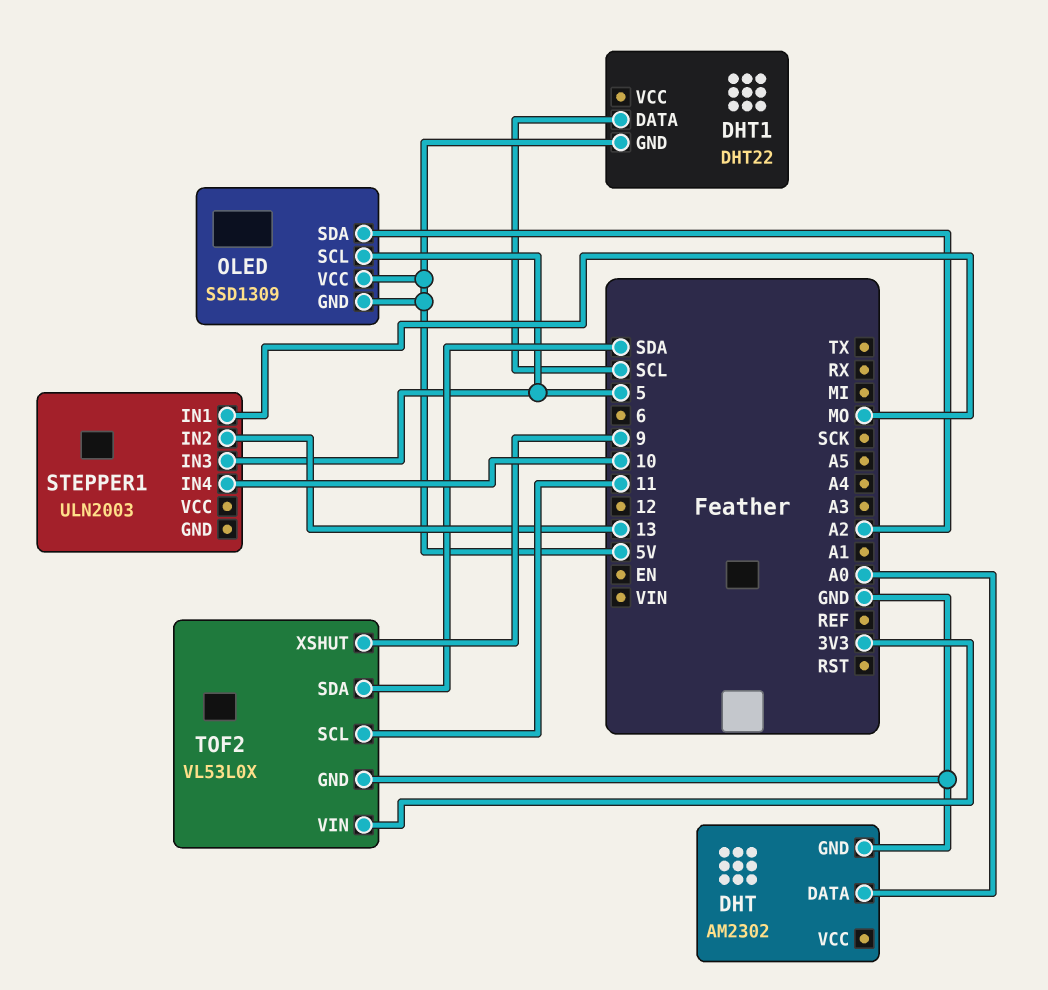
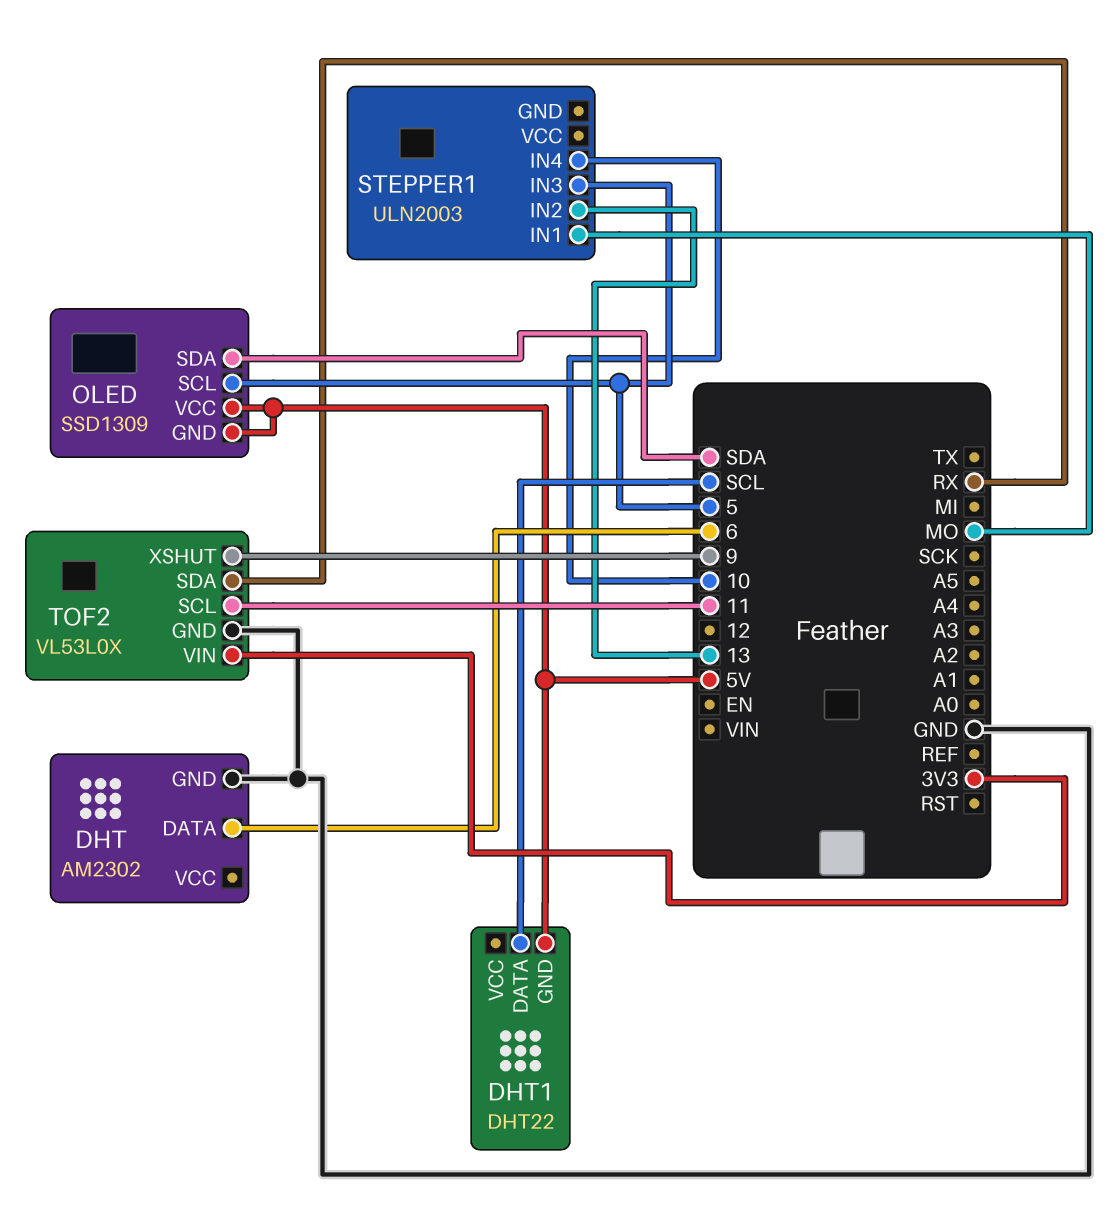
DHT pin DATA: A0 -> 6
OLED pin SDA: A2 -> SDA
TOF2 pin SDA: SDA -> RX

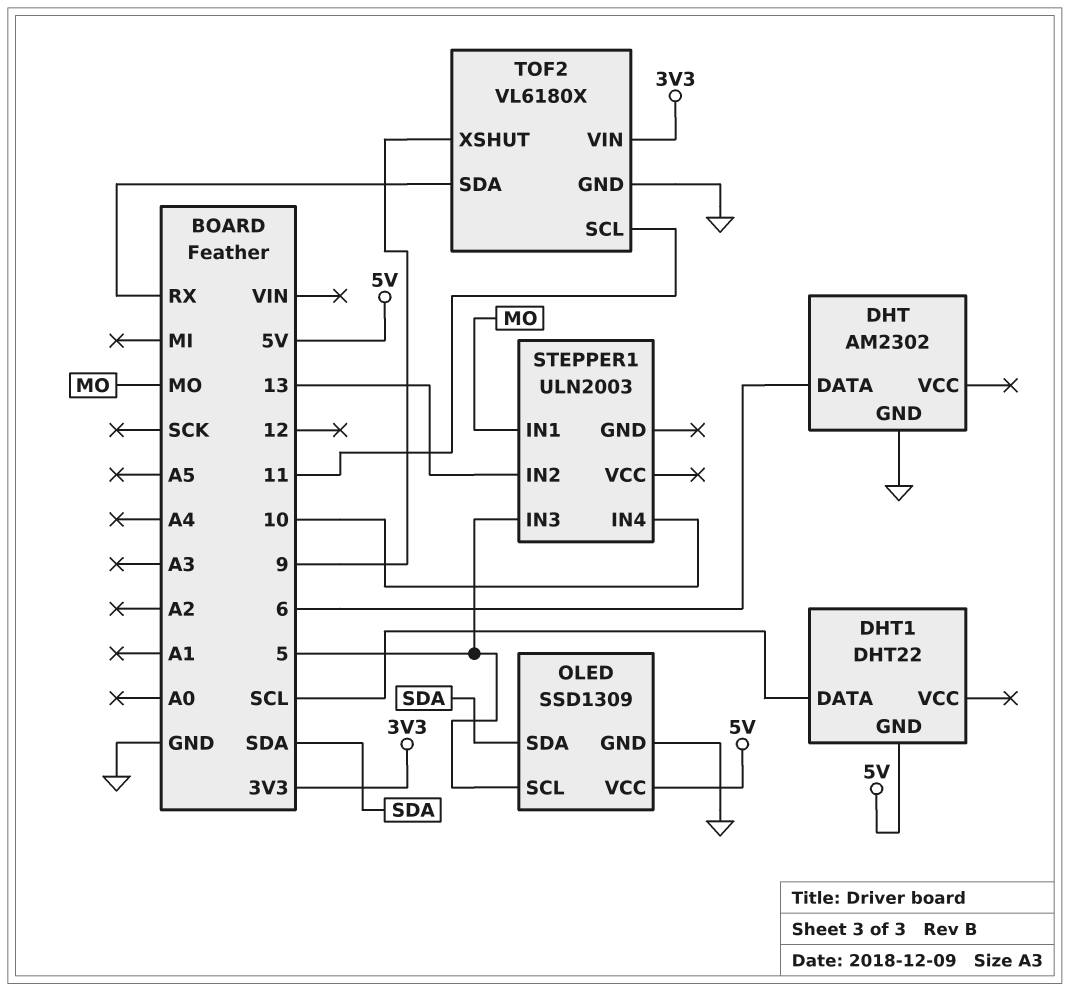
OLED pin GND: 5V -> GND
TOF2: VL53L0X -> VL6180X

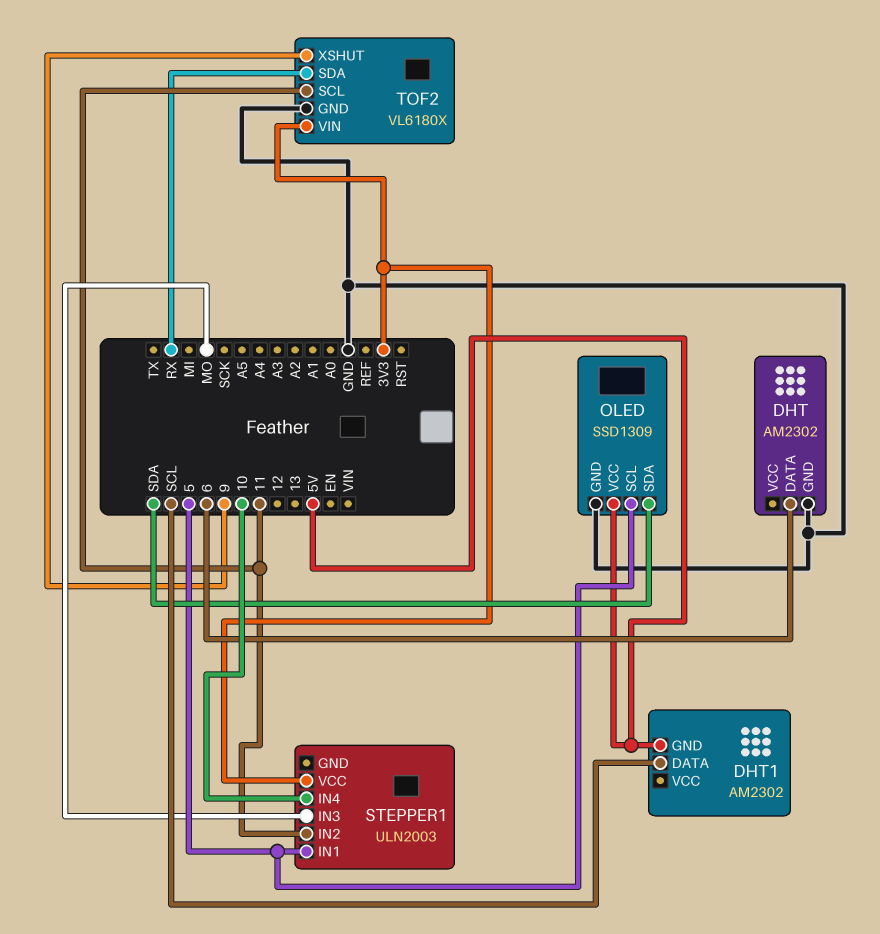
DHT1: DHT22 -> AM2302
STEPPER1 pin IN1: MO -> 5
STEPPER1 pin IN2: 13 -> 11
STEPPER1 pin IN3: 5 -> MO
STEPPER1 pin VCC: none -> 3V3

